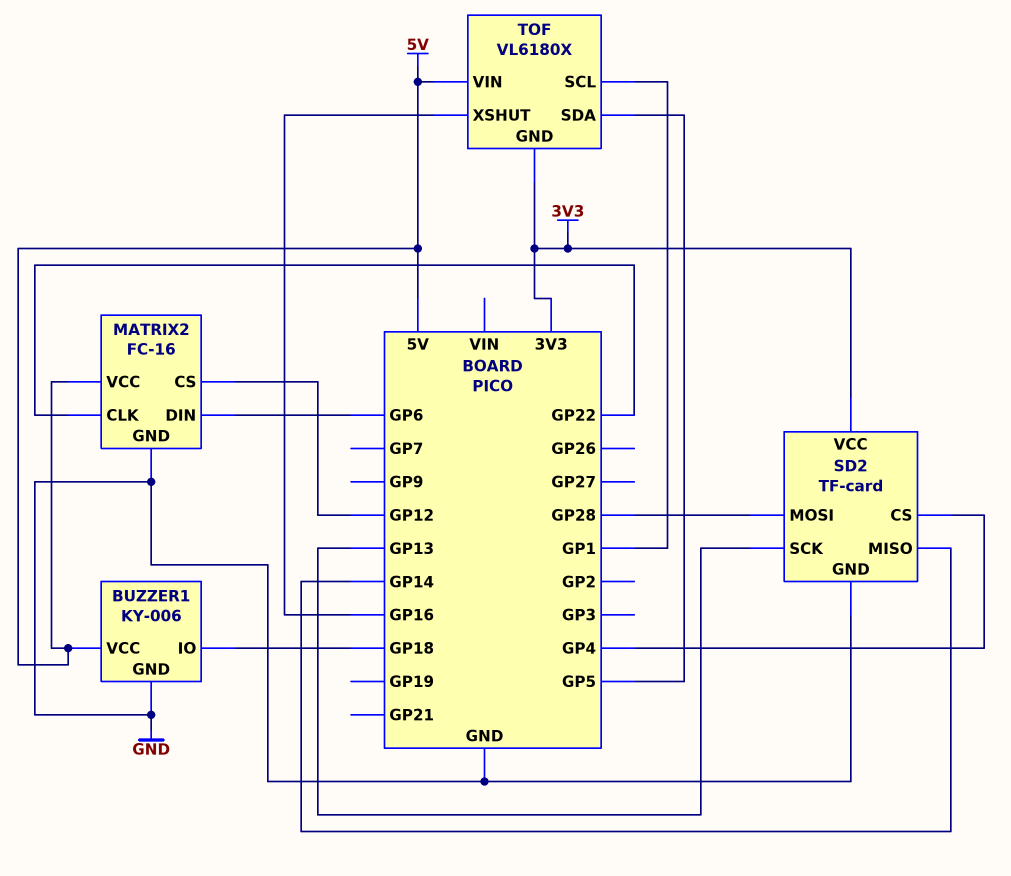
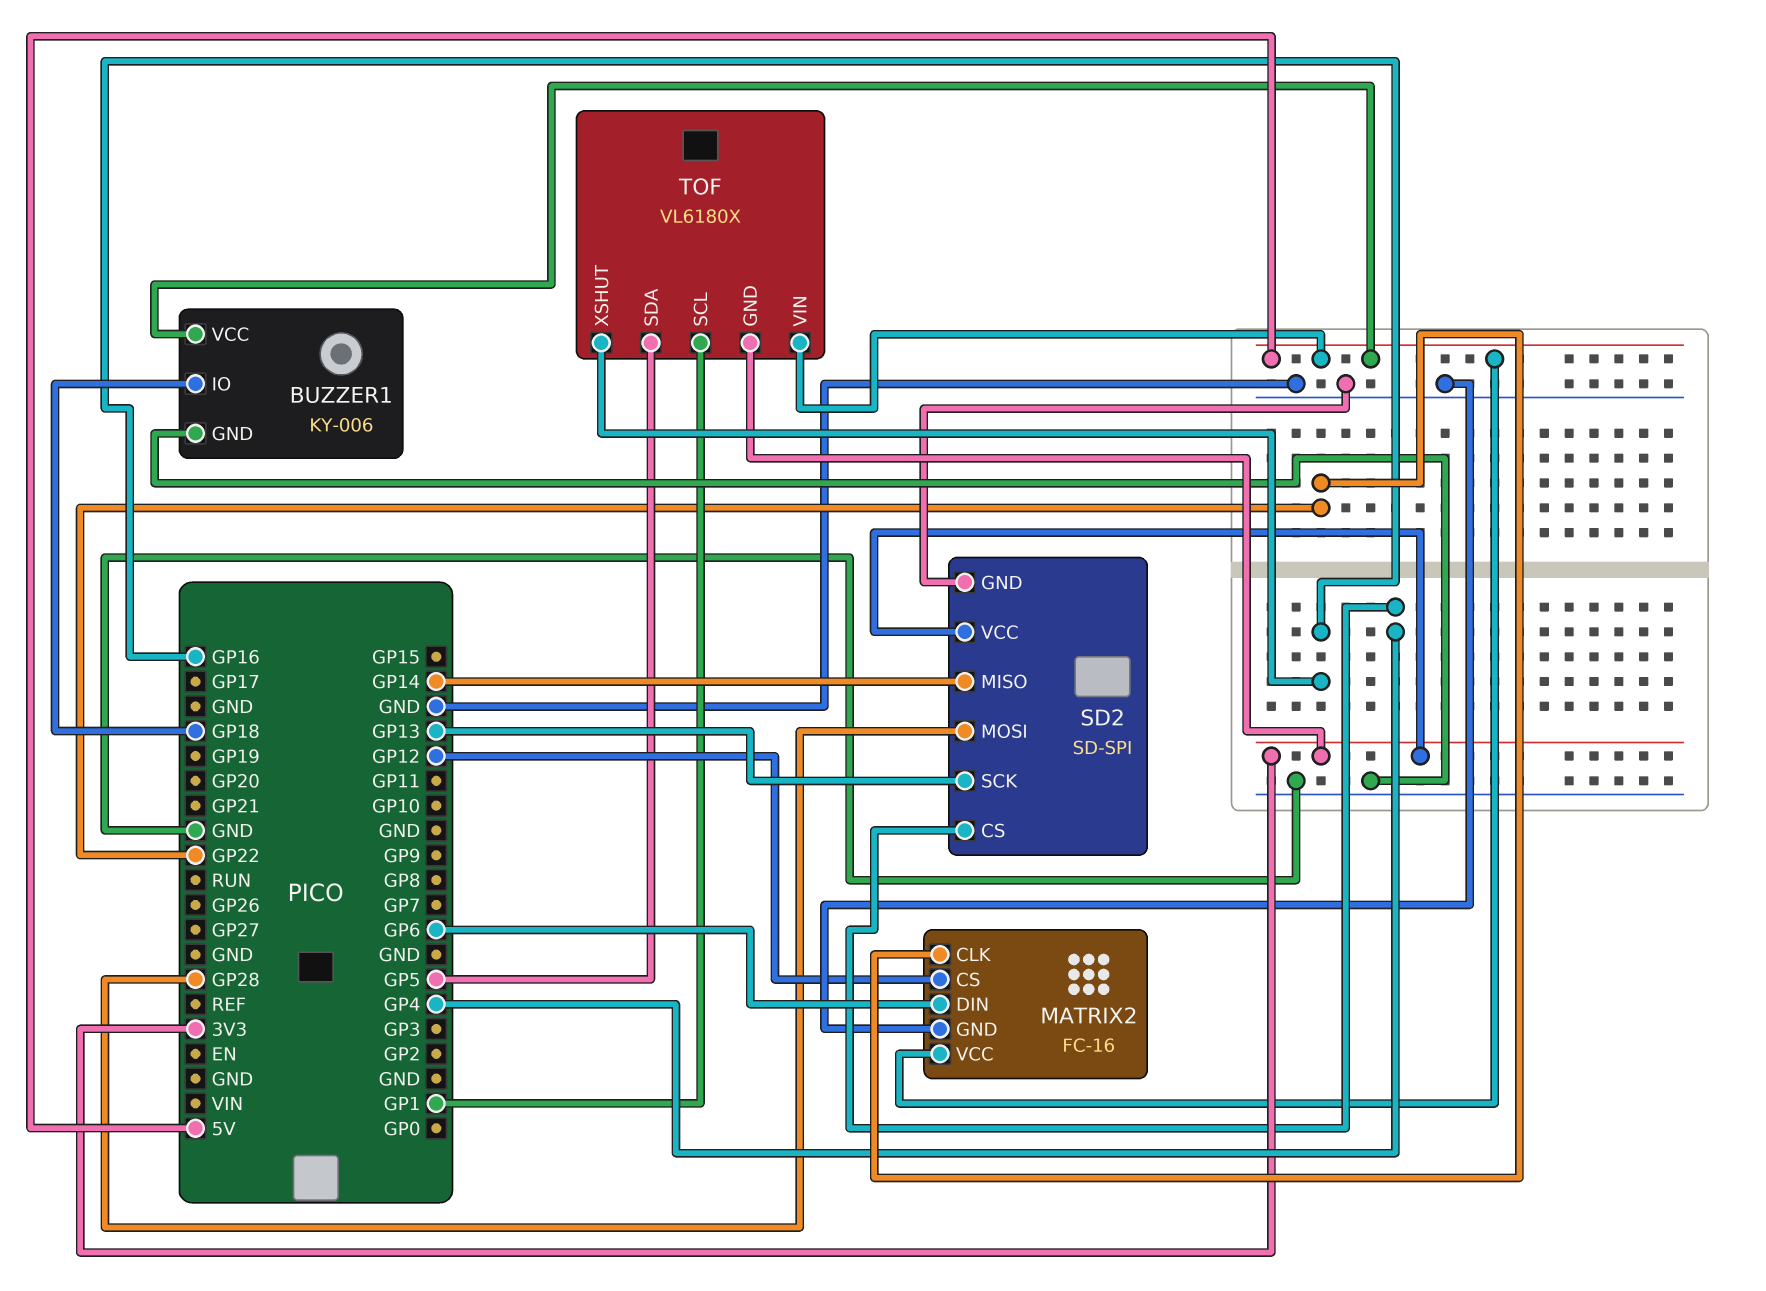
SD2: TF-card -> SD-SPI

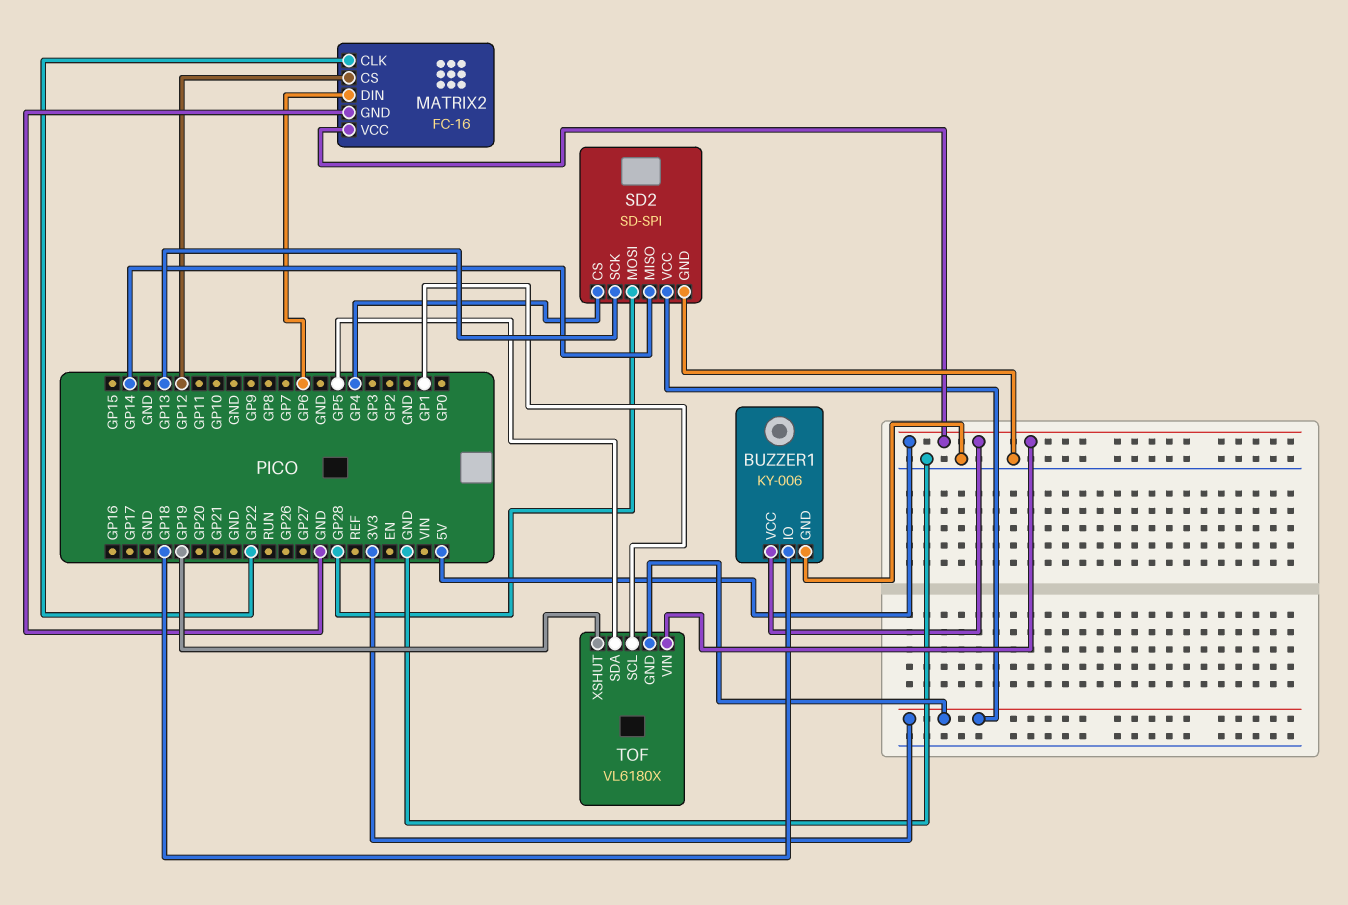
TOF pin XSHUT: GP16 -> GP19

